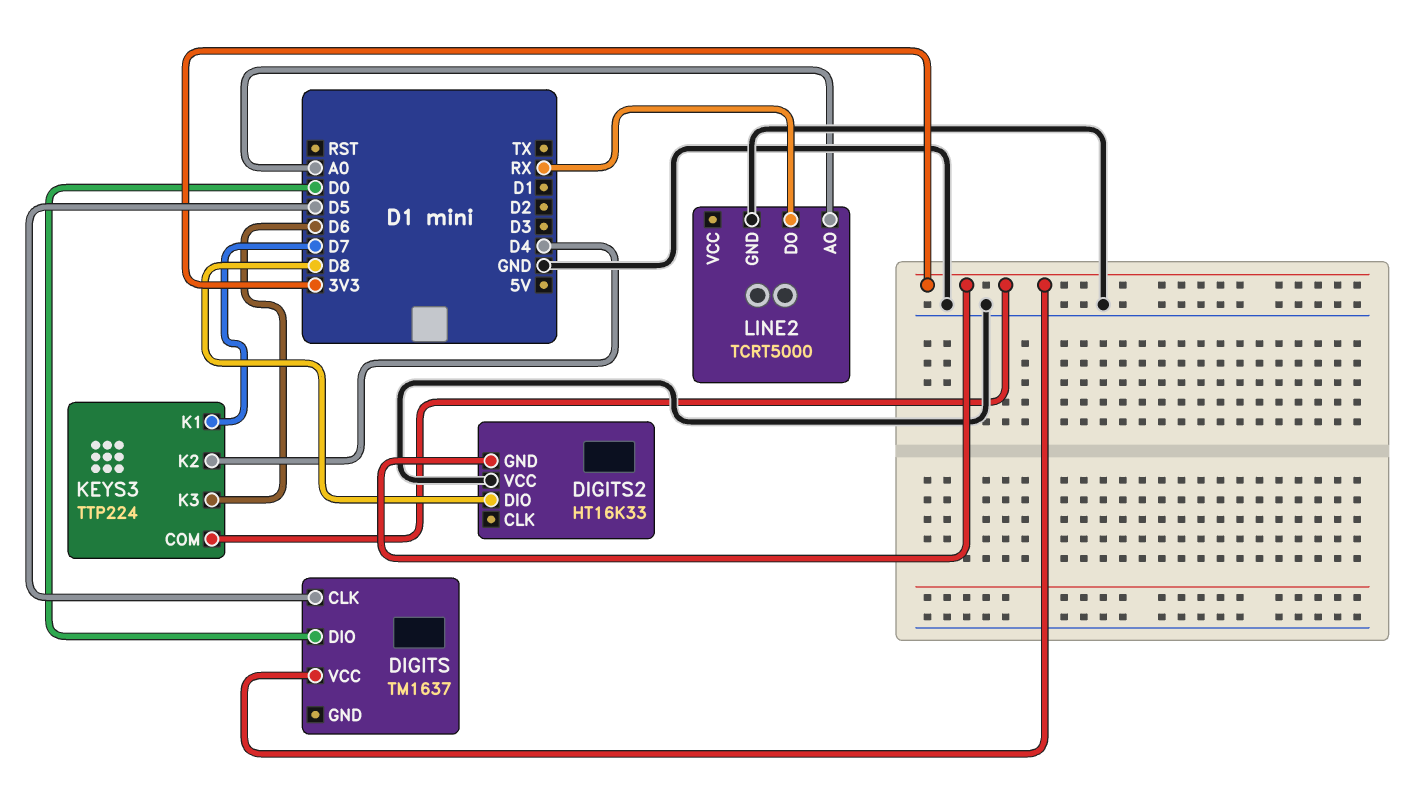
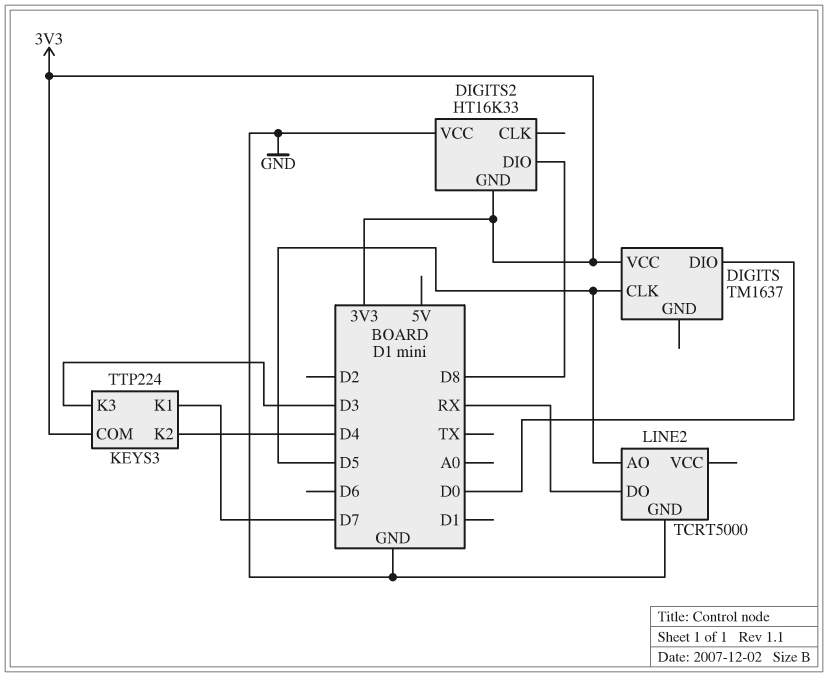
KEYS3 pin K3: D6 -> D3
LINE2 pin AO: A0 -> D5

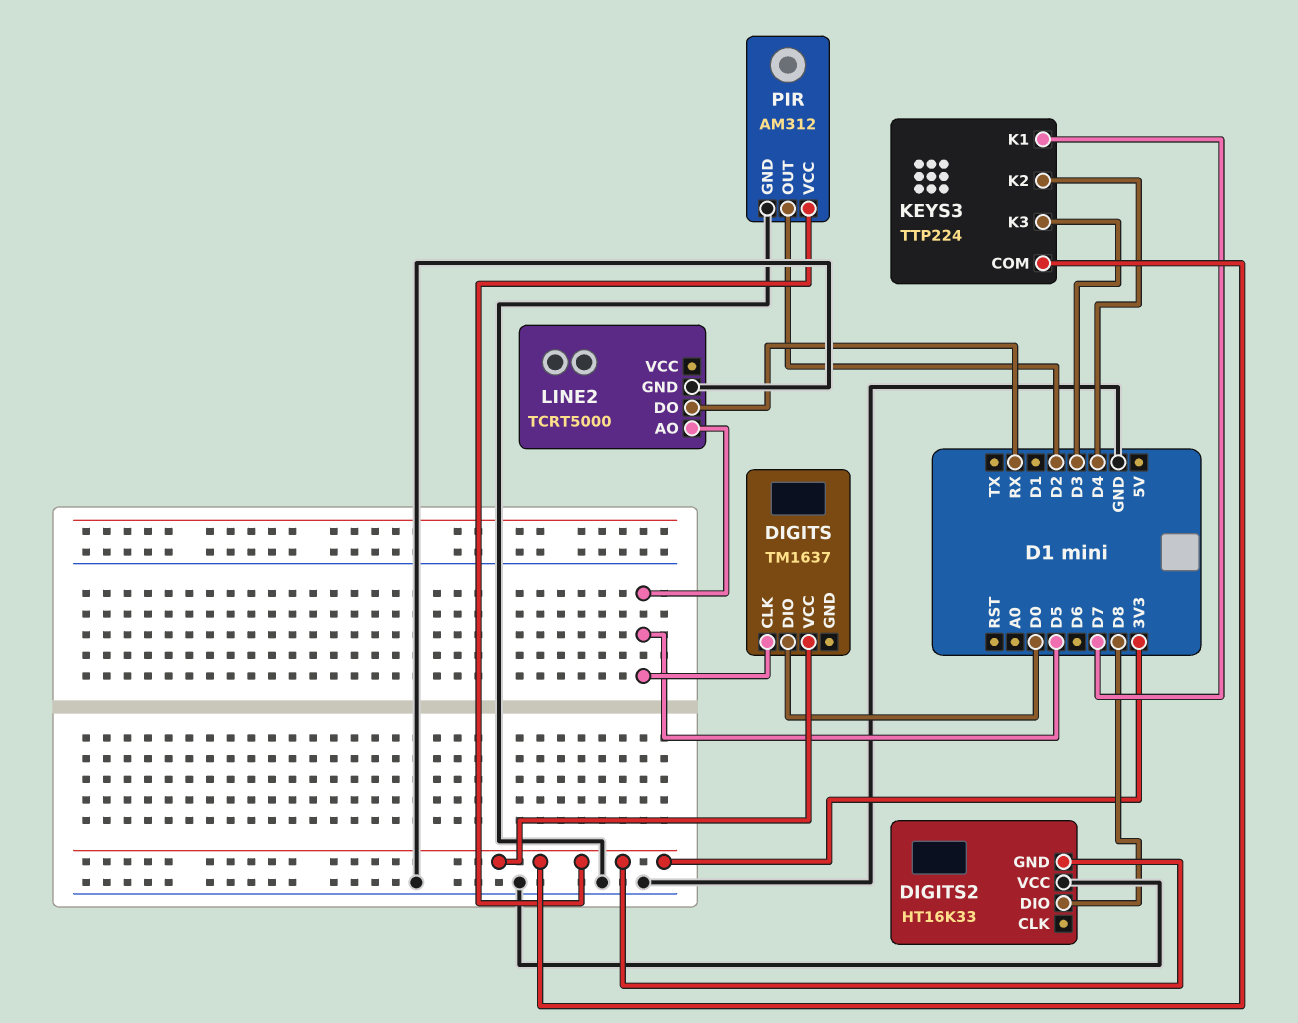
PIR: none -> AM312
PIR pin GND: none -> GND
PIR pin OUT: none -> D2
PIR pin VCC: none -> 3V3

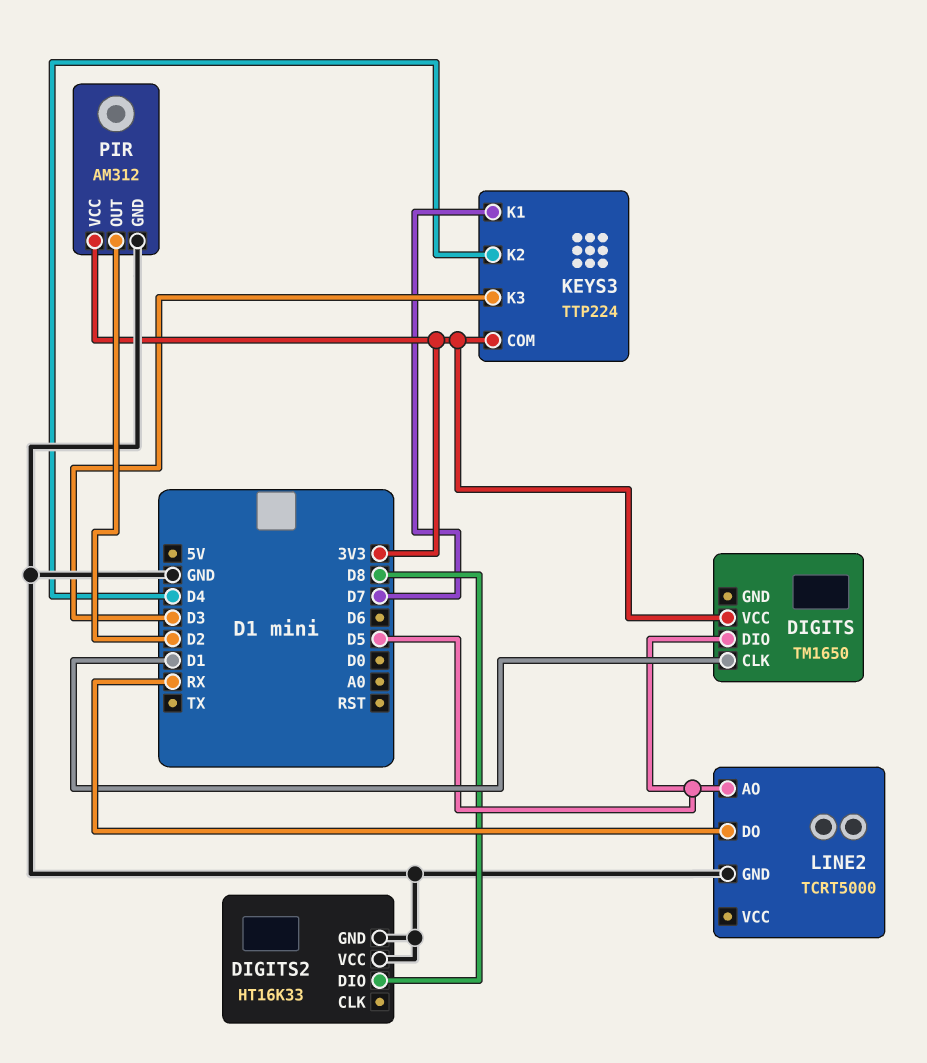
DIGITS: TM1637 -> TM1650
DIGITS pin CLK: D5 -> D1
DIGITS pin DIO: D0 -> D5
DIGITS2 pin GND: 3V3 -> GND

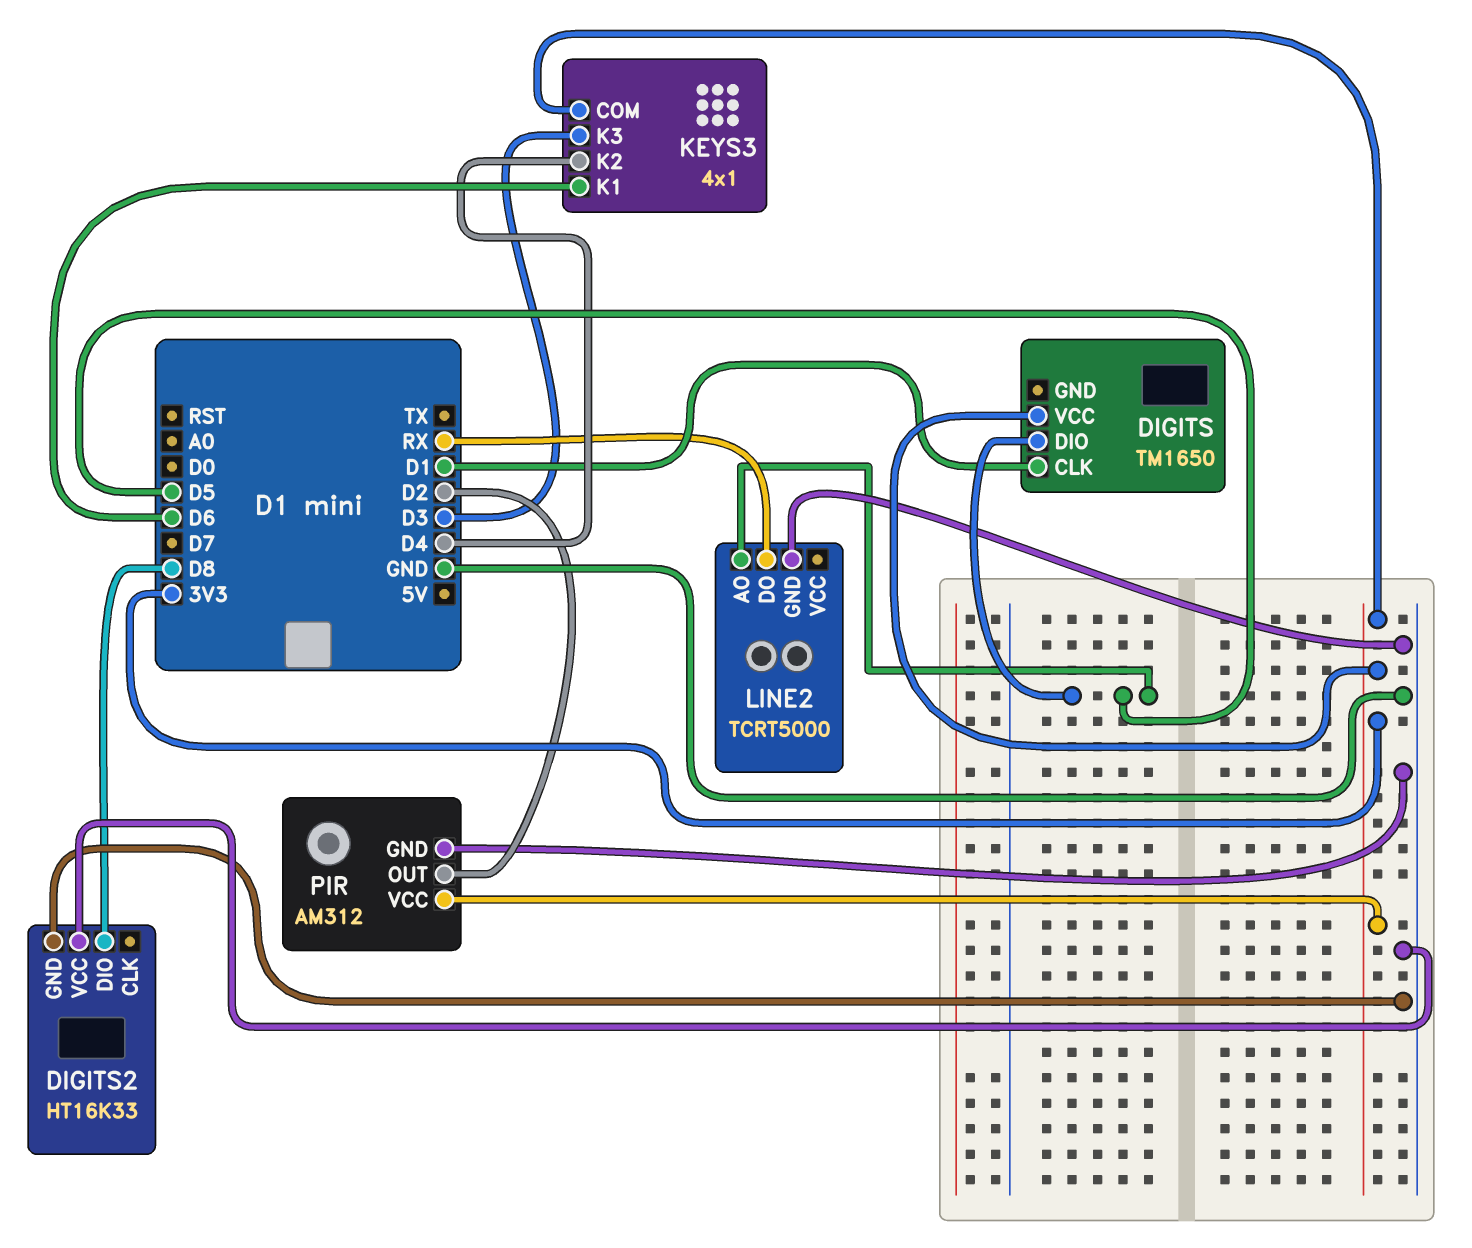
KEYS3: TTP224 -> 4x1
KEYS3 pin K1: D7 -> D6

